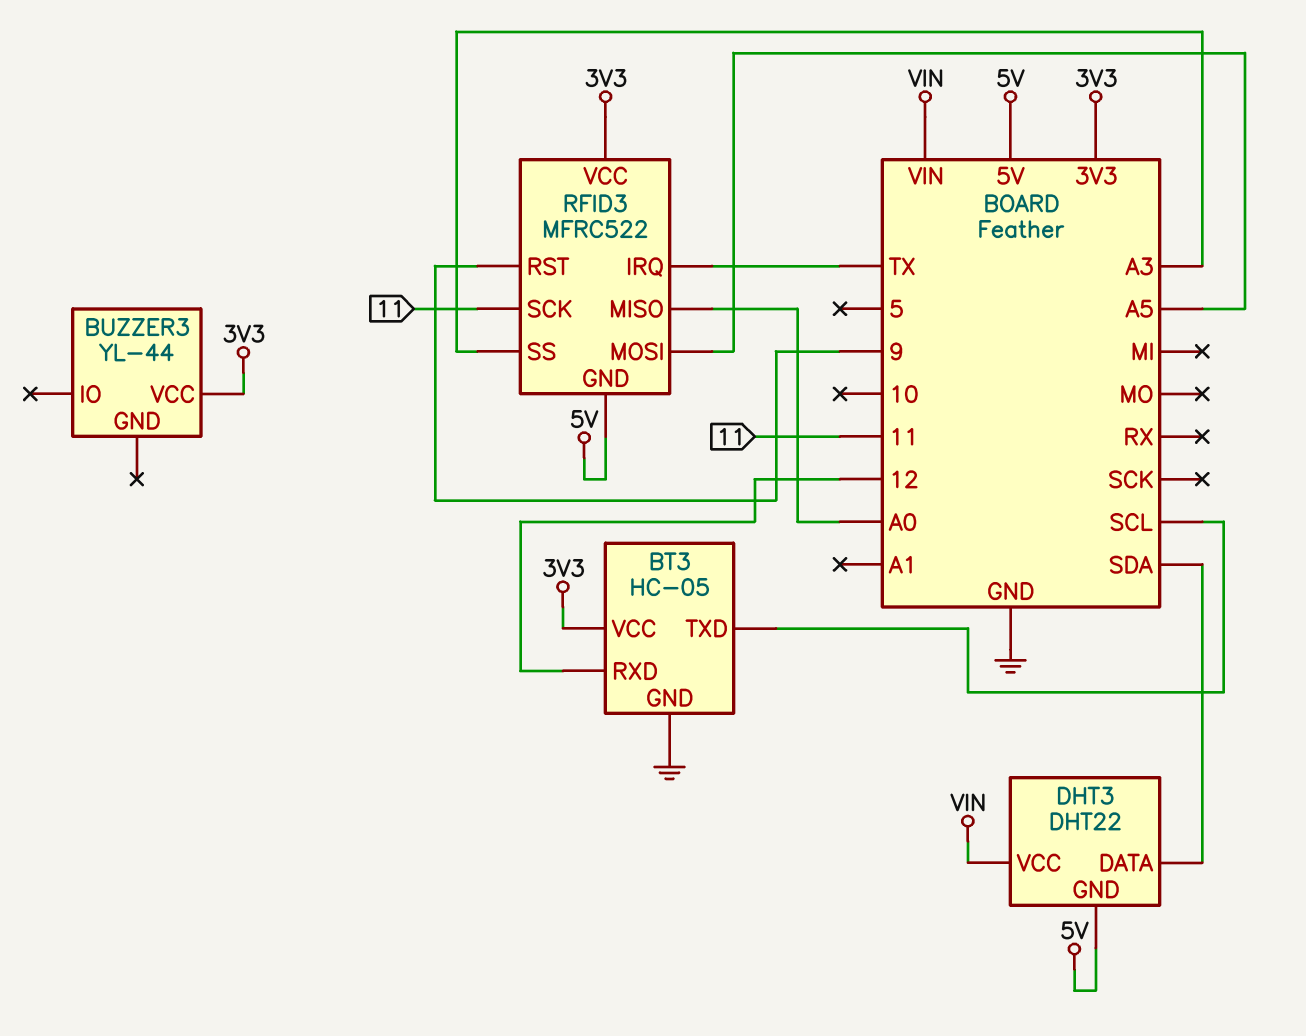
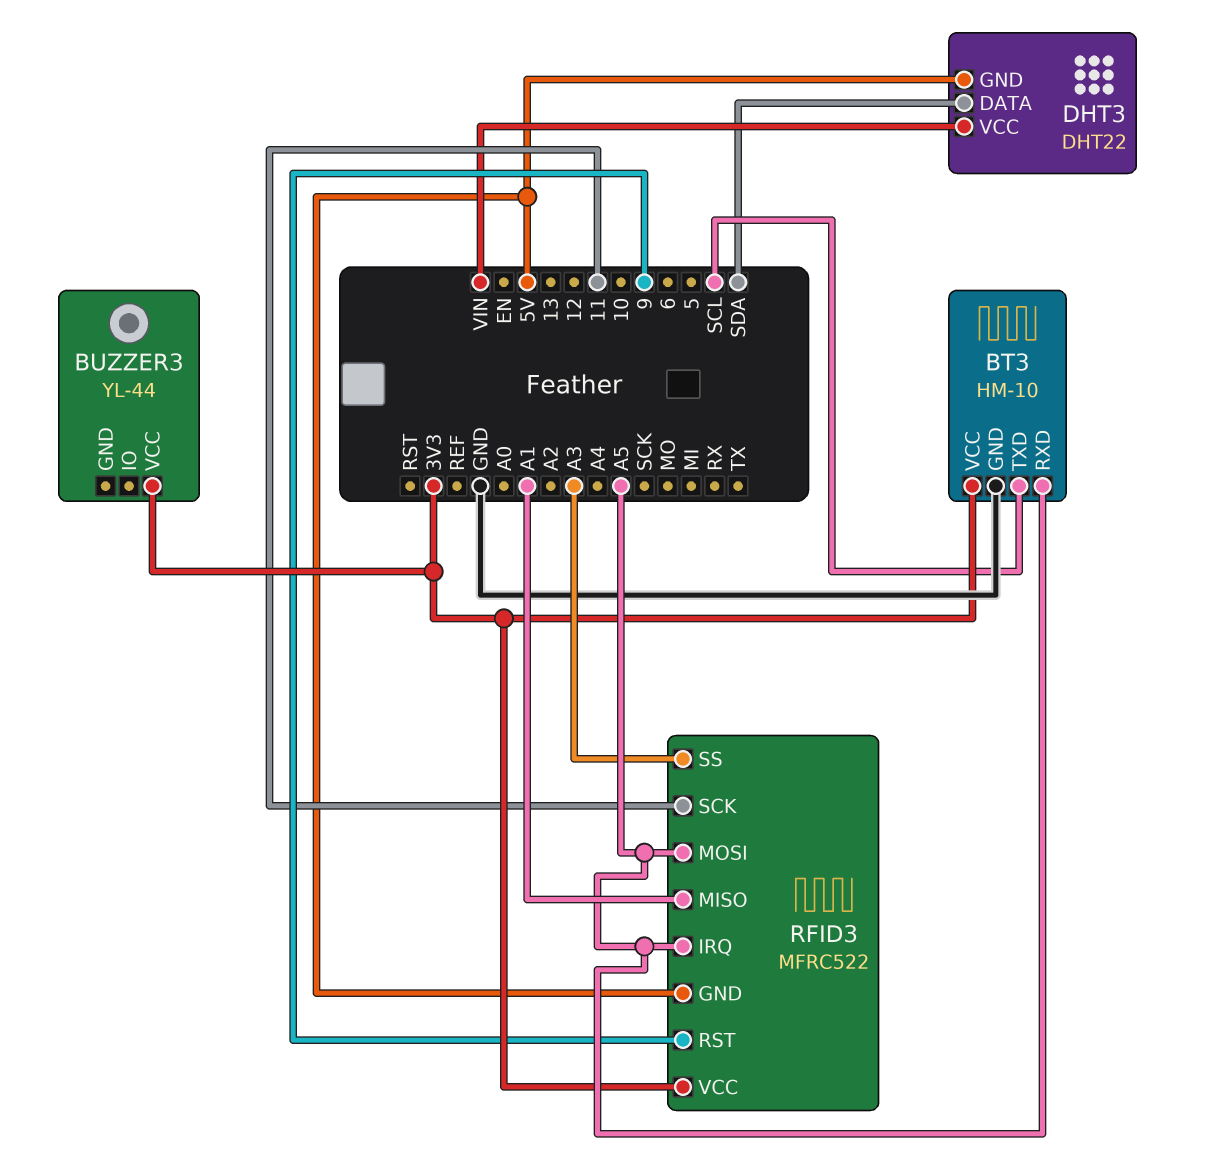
BT3: HC-05 -> HM-10
BT3 pin RXD: 12 -> A5
RFID3 pin IRQ: TX -> A5
RFID3 pin MISO: A0 -> A1

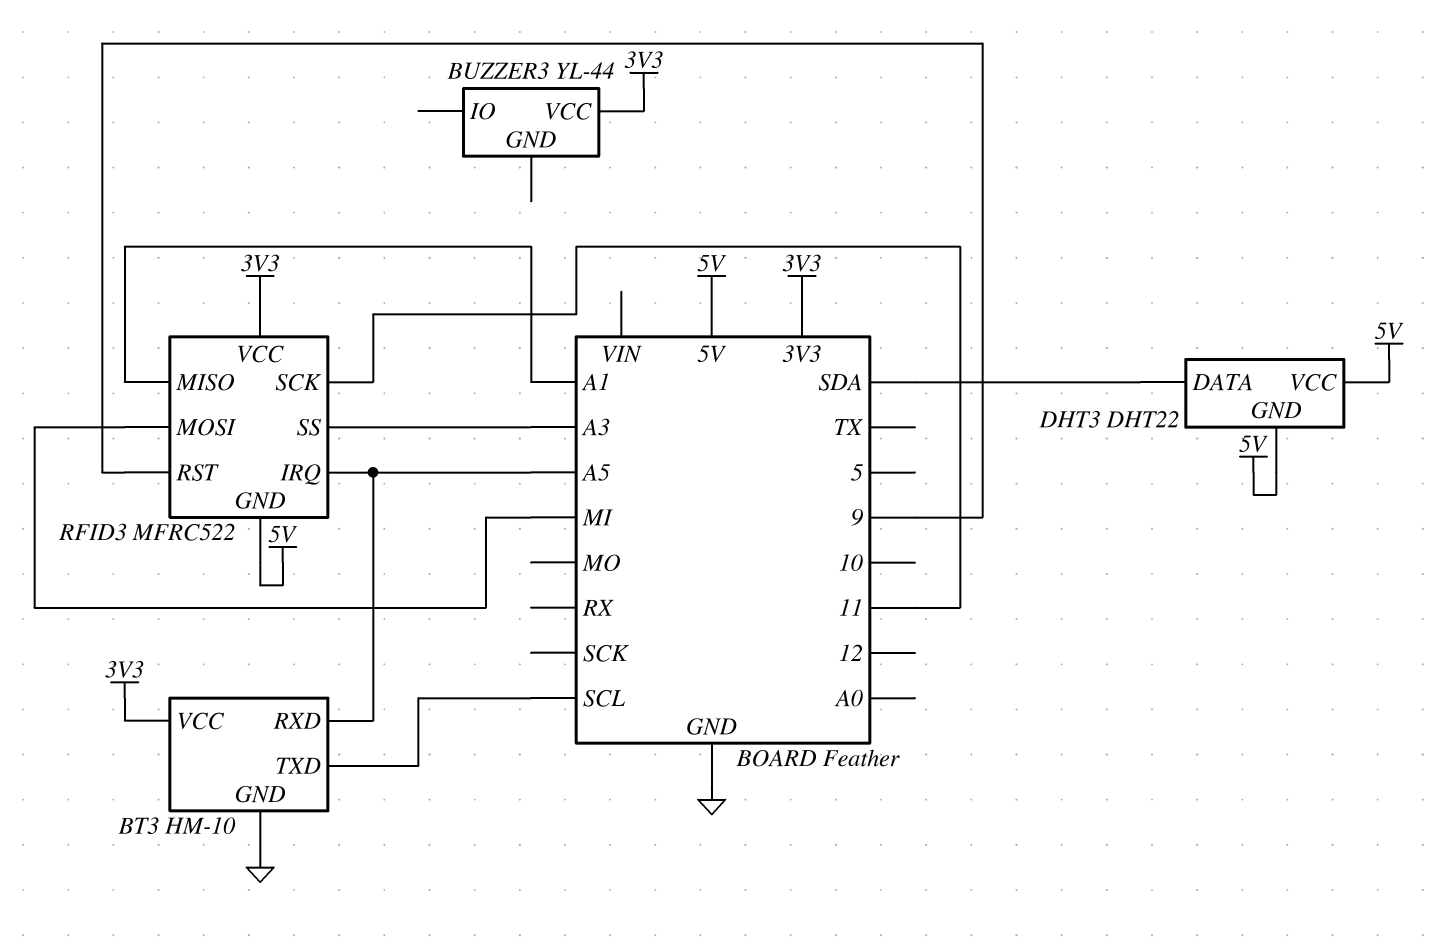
DHT3 pin VCC: VIN -> 5V
RFID3 pin MOSI: A5 -> MI

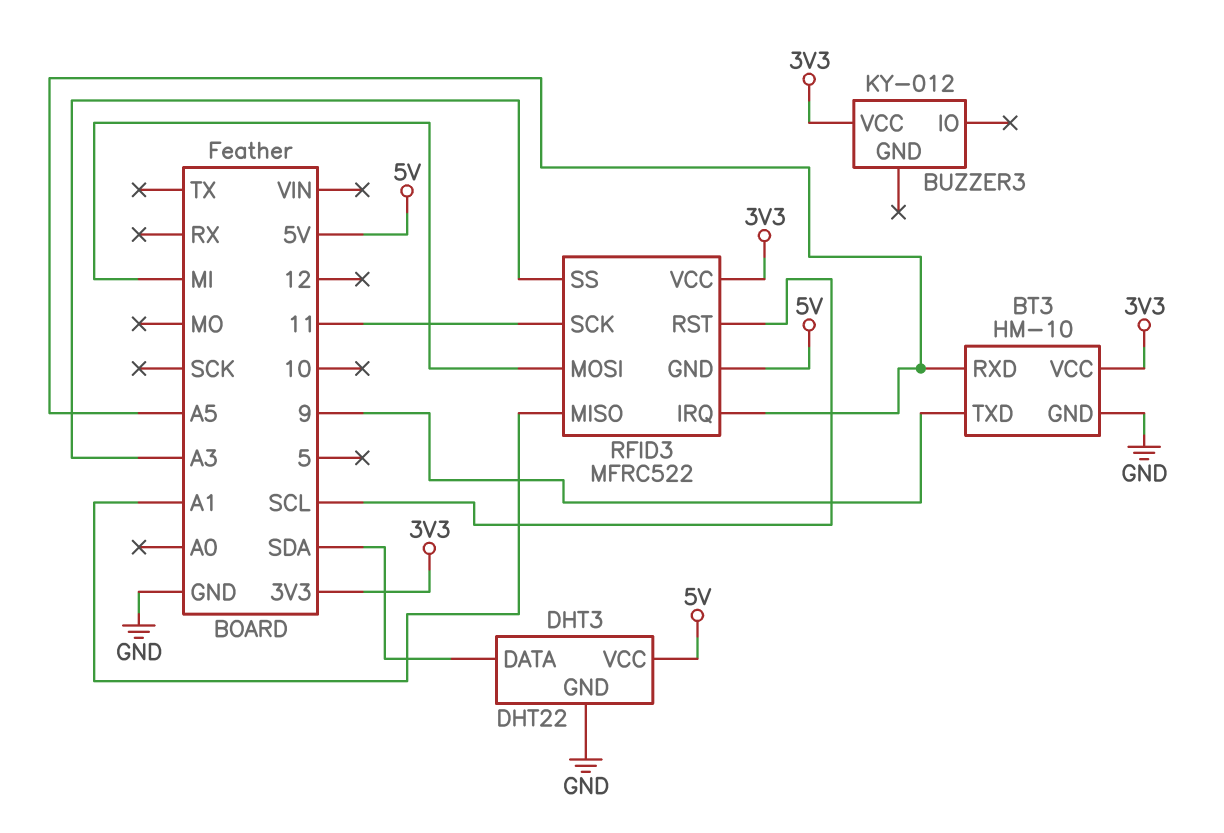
BT3 pin TXD: SCL -> 9
BUZZER3: YL-44 -> KY-012
DHT3 pin GND: 5V -> GND
RFID3 pin RST: 9 -> SCL

